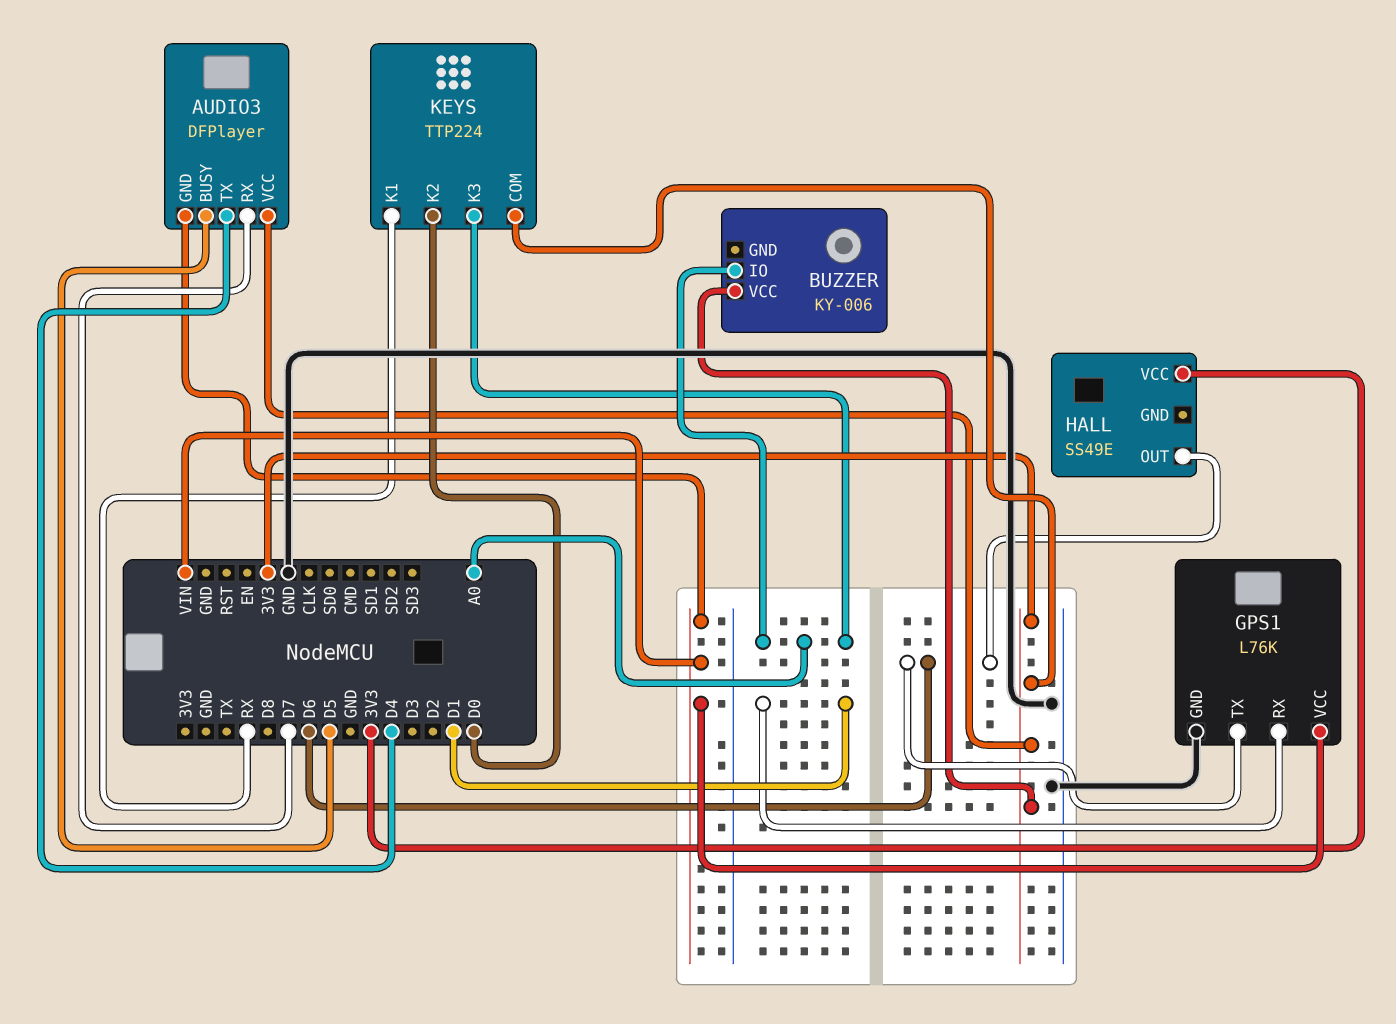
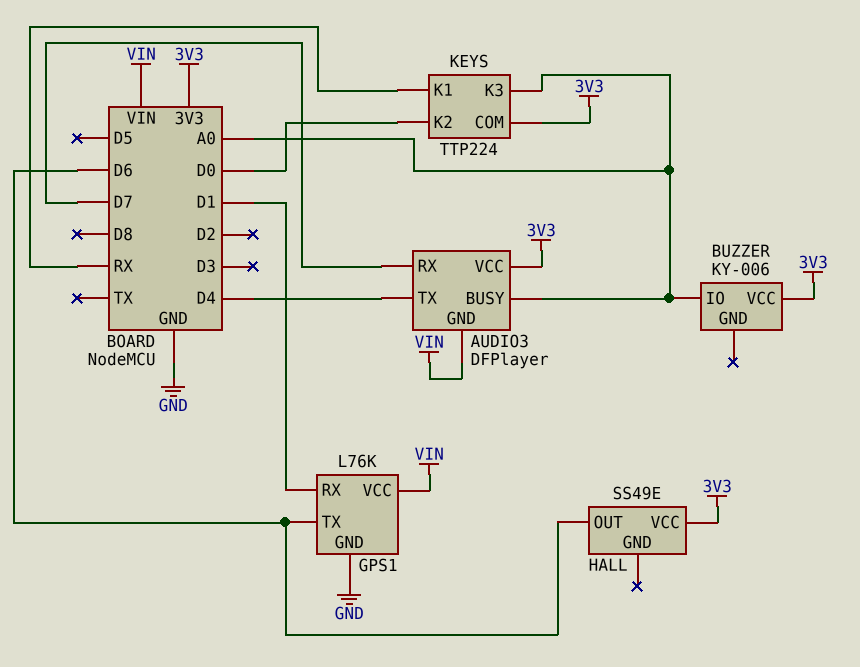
AUDIO3 pin BUSY: D5 -> A0

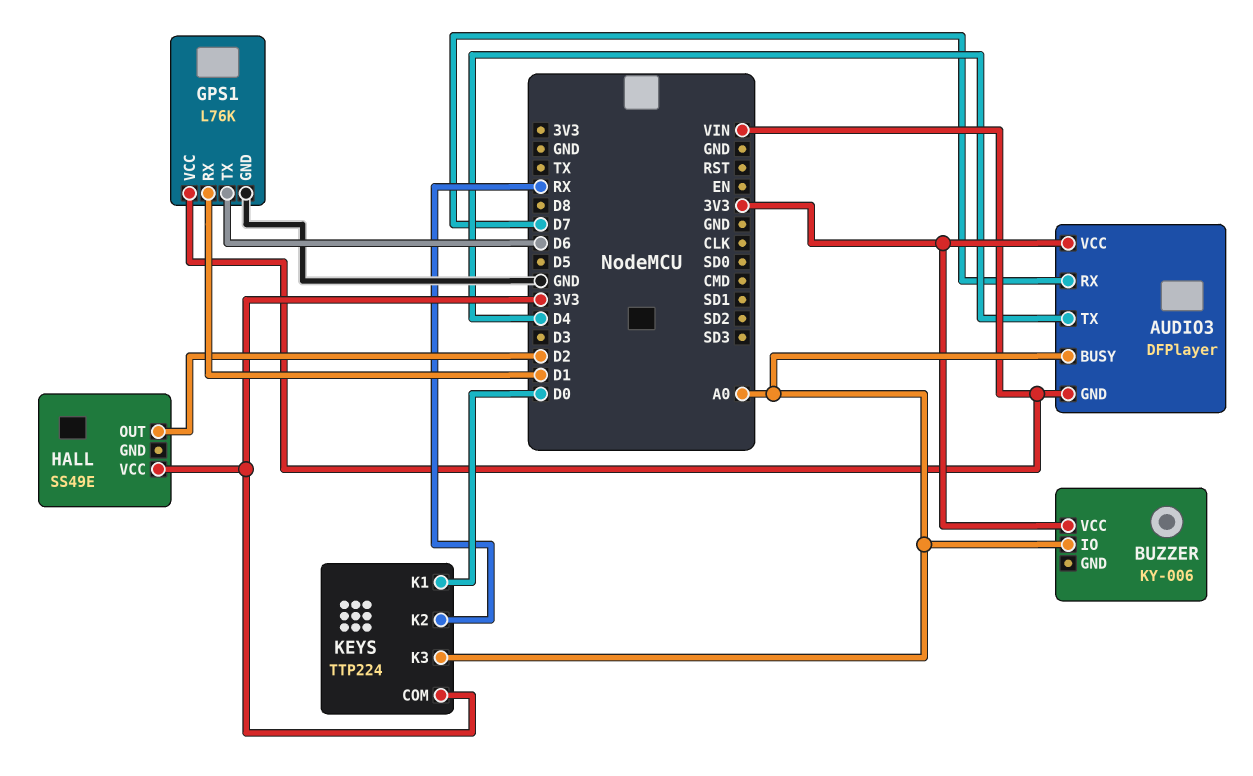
HALL pin OUT: D6 -> D2
KEYS pin K1: RX -> D0
KEYS pin K2: D0 -> RX

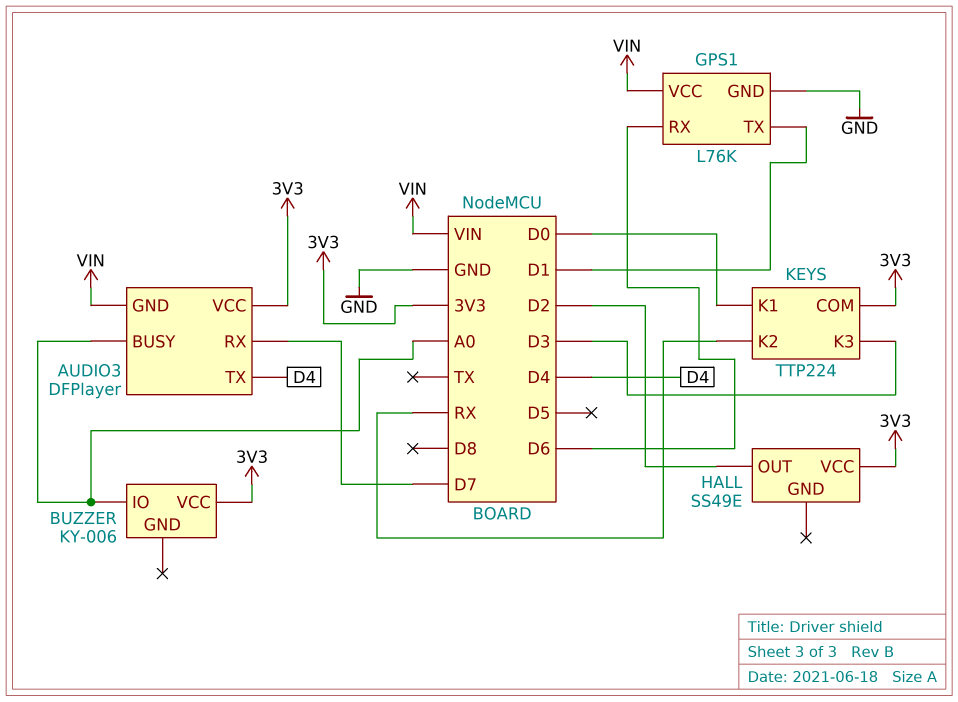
GPS1 pin RX: D1 -> D6
GPS1 pin TX: D6 -> D1
KEYS pin K3: A0 -> D3

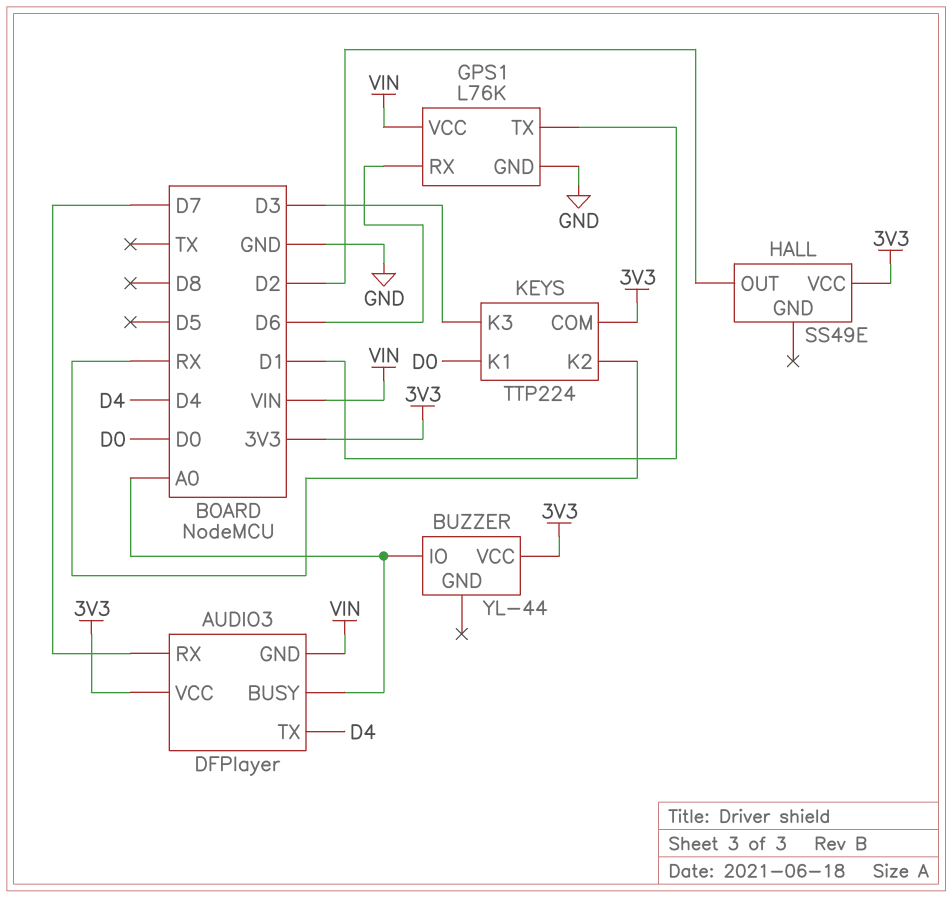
BUZZER: KY-006 -> YL-44

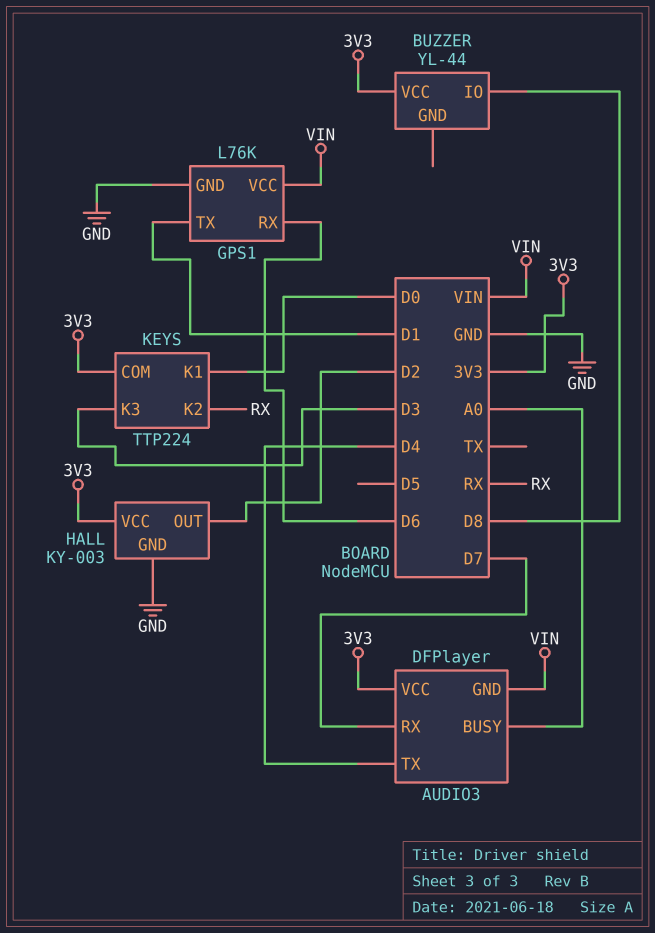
BUZZER pin IO: A0 -> D8
HALL: SS49E -> KY-003
HALL pin GND: none -> GND

